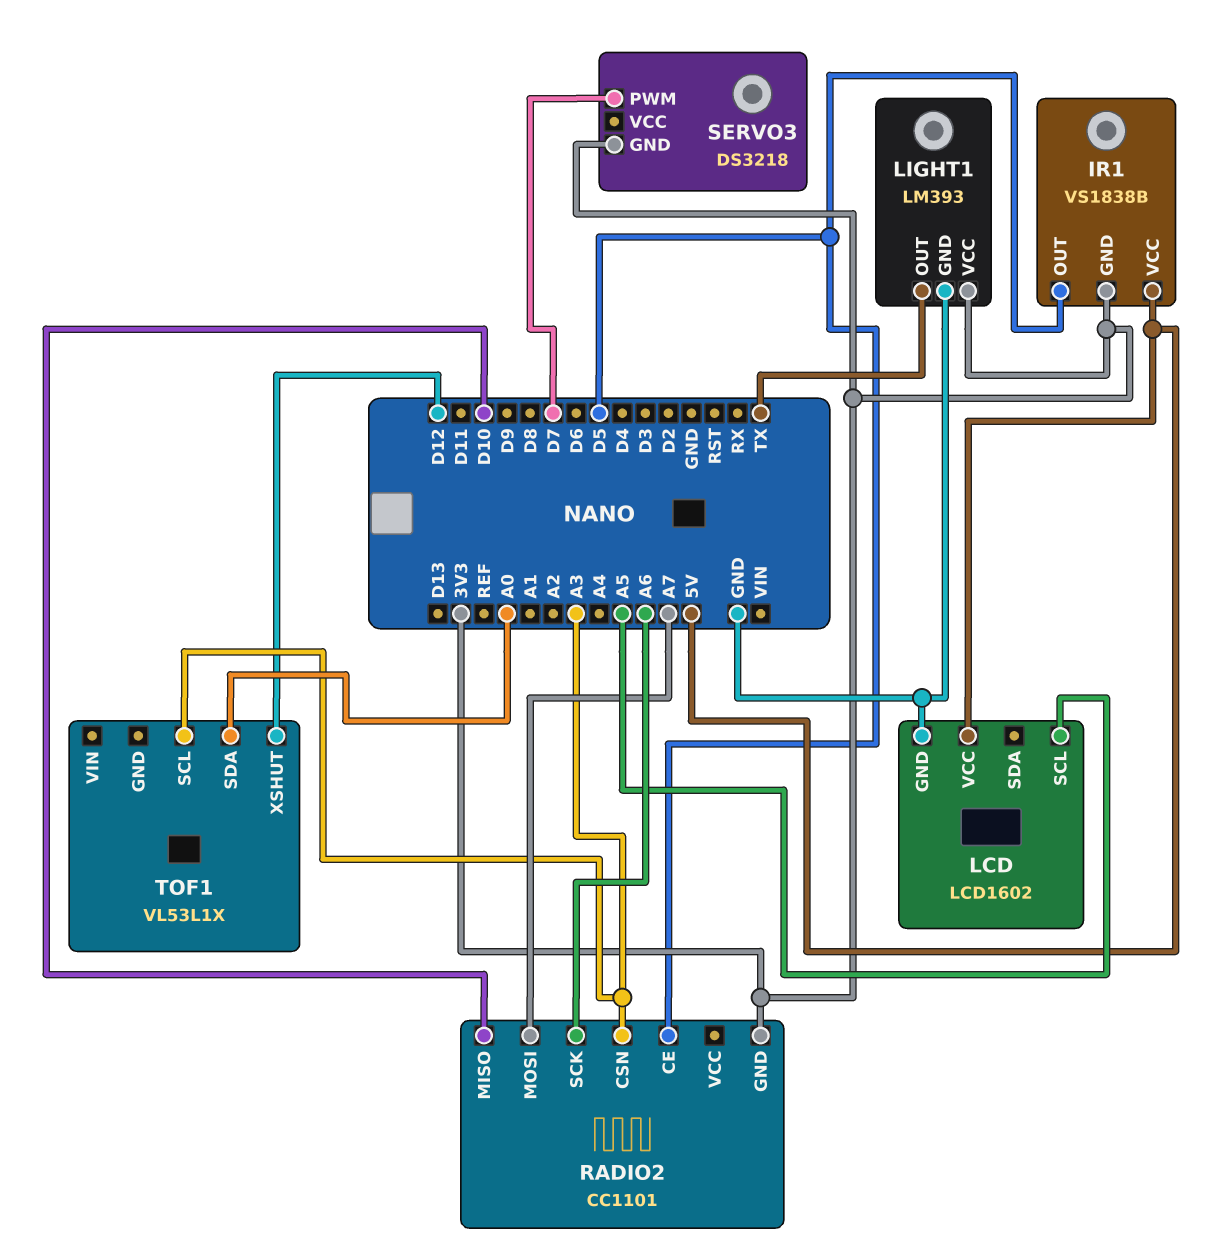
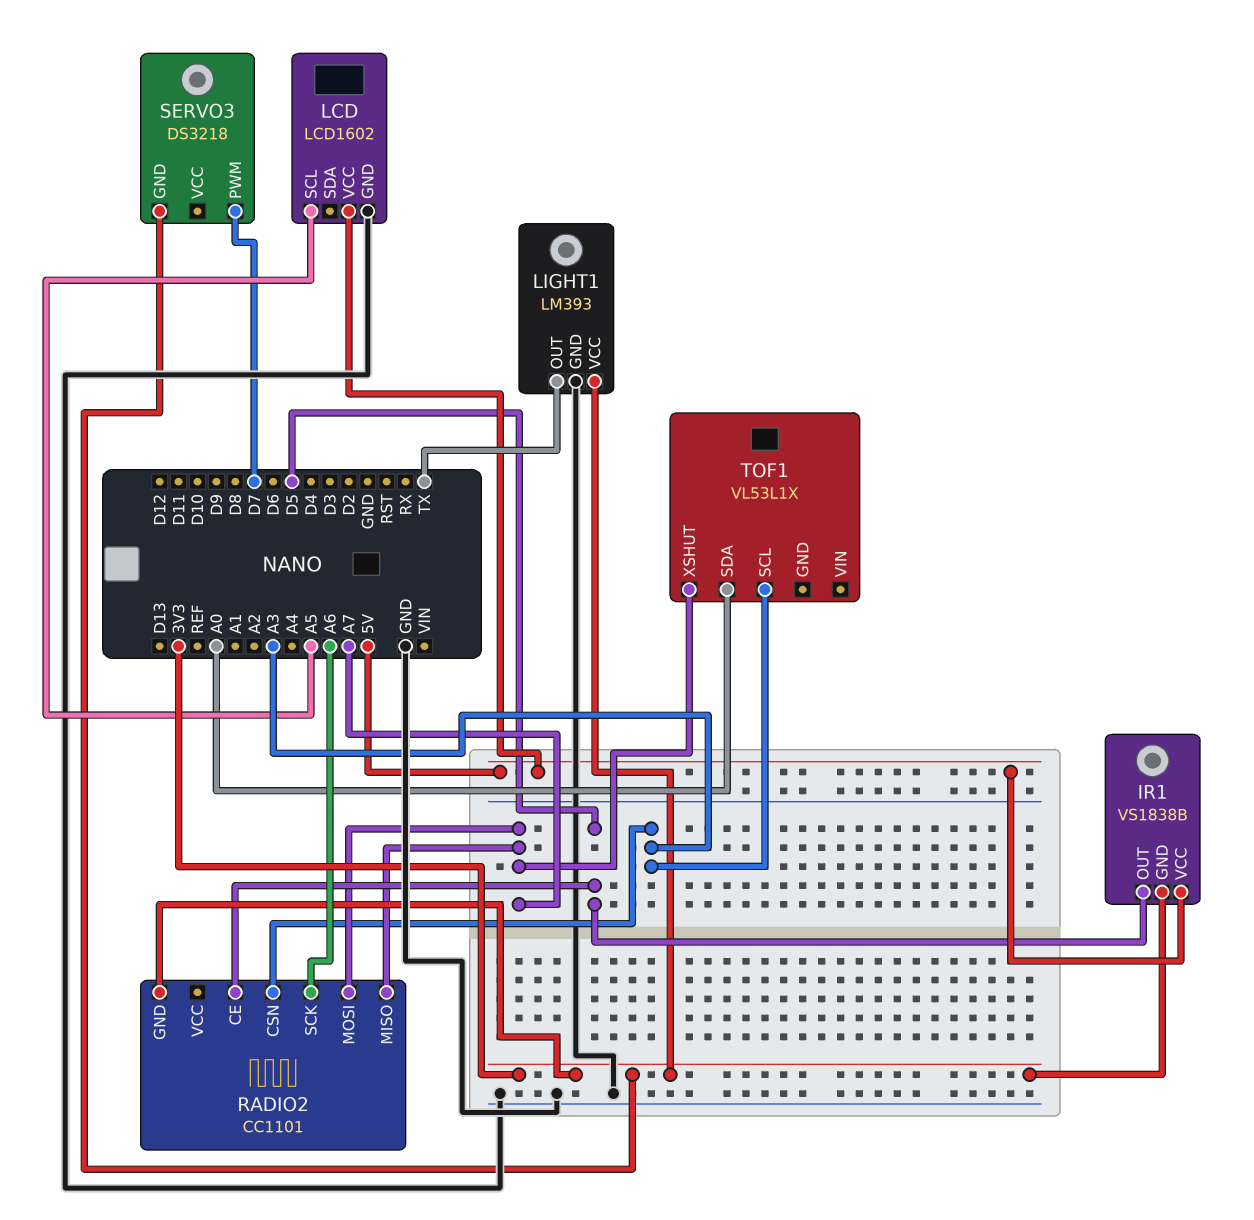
RADIO2 pin MISO: D10 -> A7
TOF1 pin XSHUT: D12 -> A7

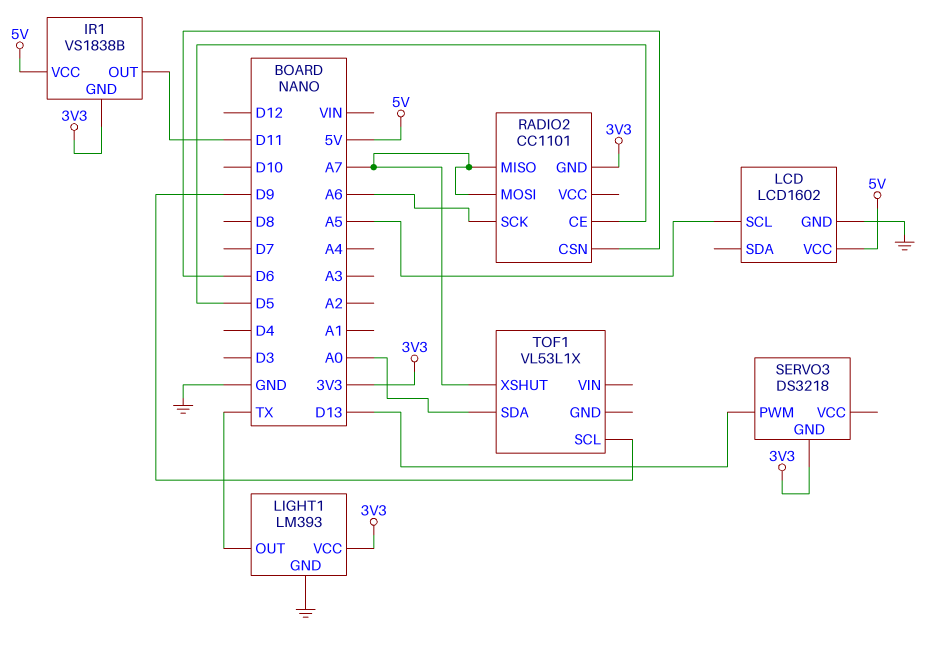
IR1 pin OUT: D5 -> D11
RADIO2 pin CSN: A3 -> D6
SERVO3 pin PWM: D7 -> D13
TOF1 pin SCL: A3 -> D9

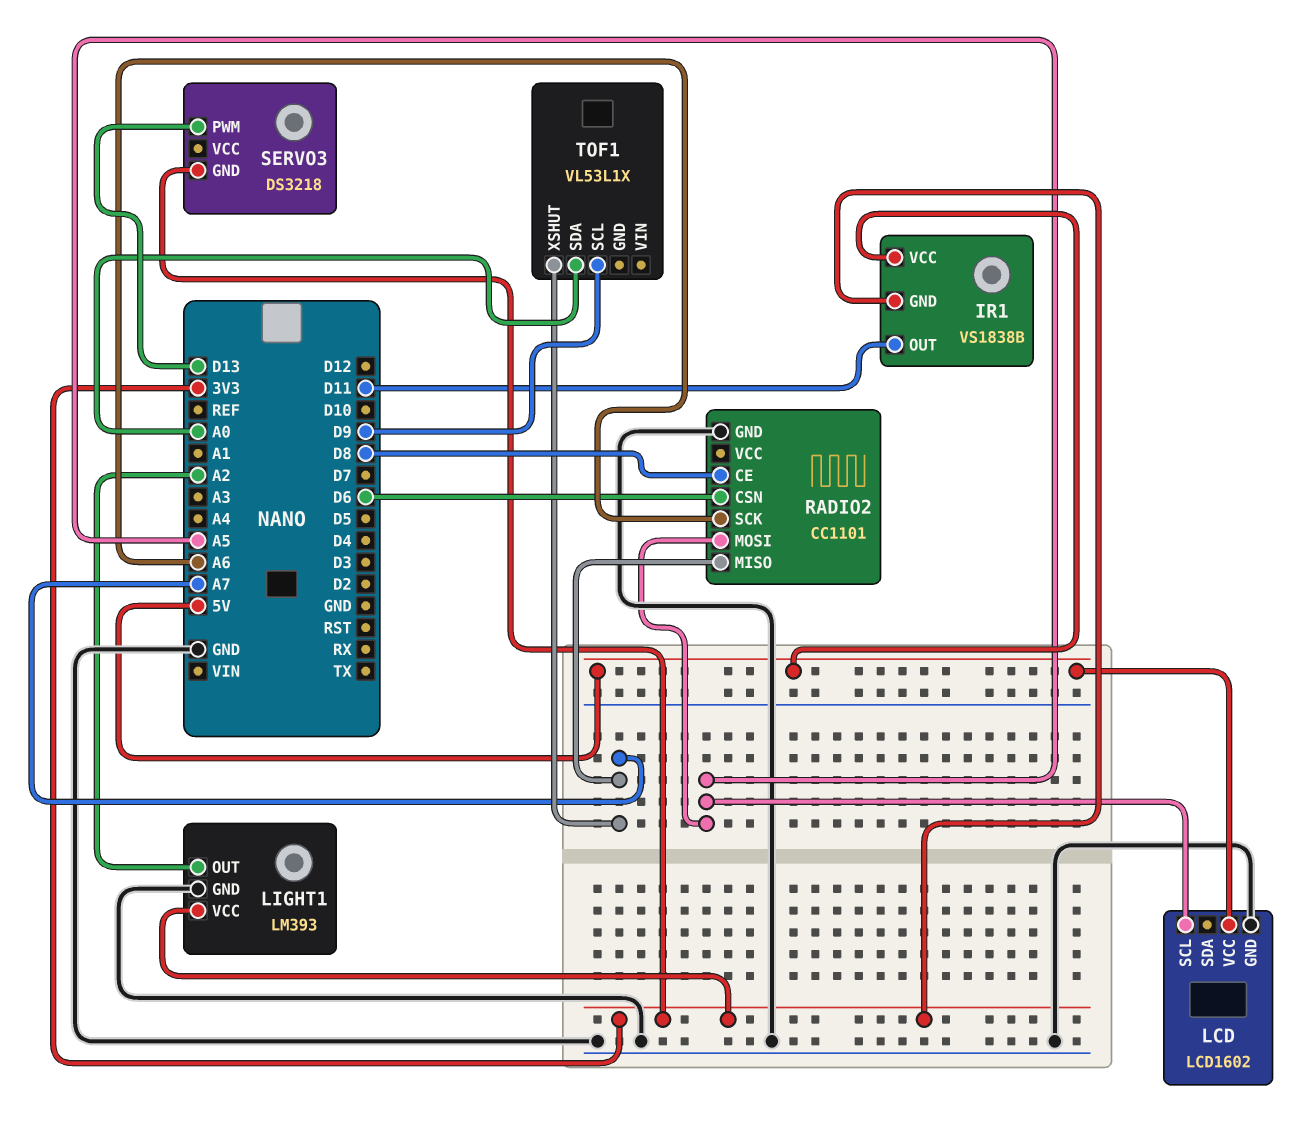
LIGHT1 pin OUT: TX -> A2
RADIO2 pin CE: D5 -> D8
RADIO2 pin GND: 3V3 -> GND
RADIO2 pin MOSI: A7 -> A5

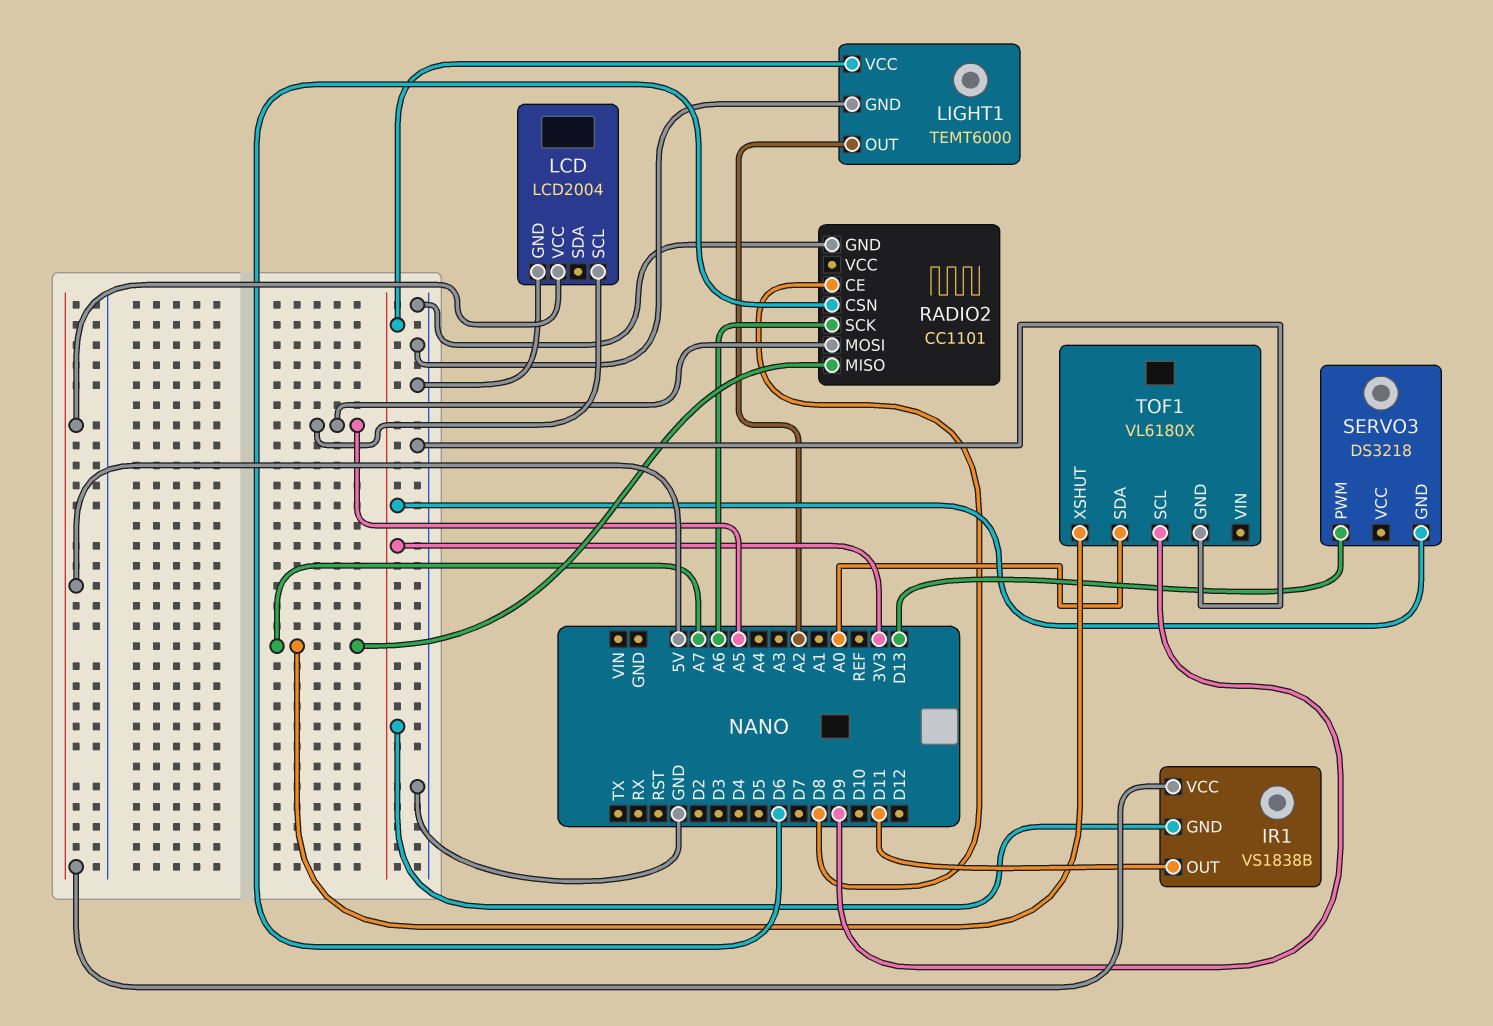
LCD: LCD1602 -> LCD2004
LIGHT1: LM393 -> TEMT6000
TOF1: VL53L1X -> VL6180X
TOF1 pin GND: none -> GND

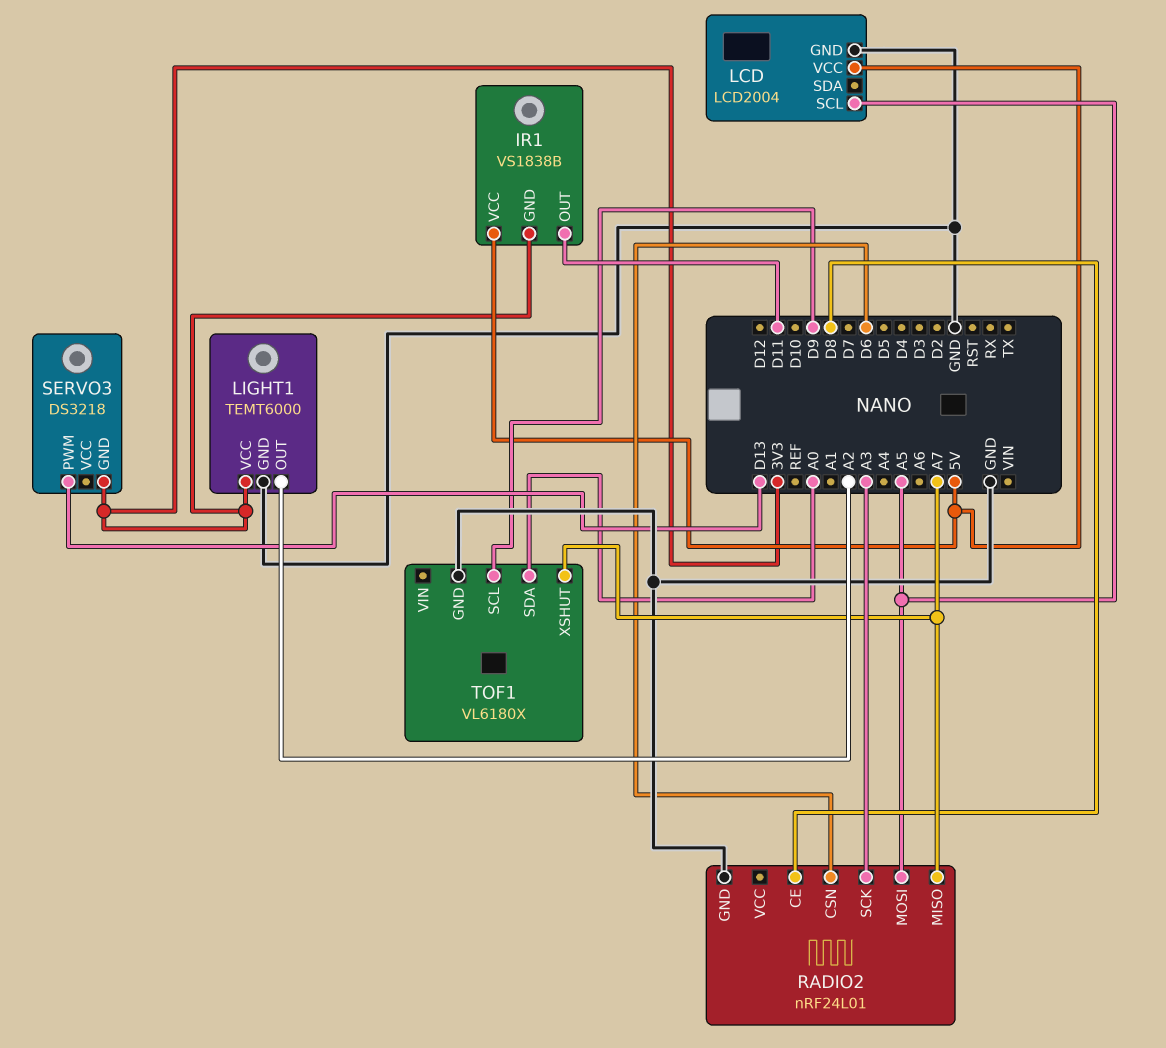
RADIO2: CC1101 -> nRF24L01
RADIO2 pin SCK: A6 -> A3

